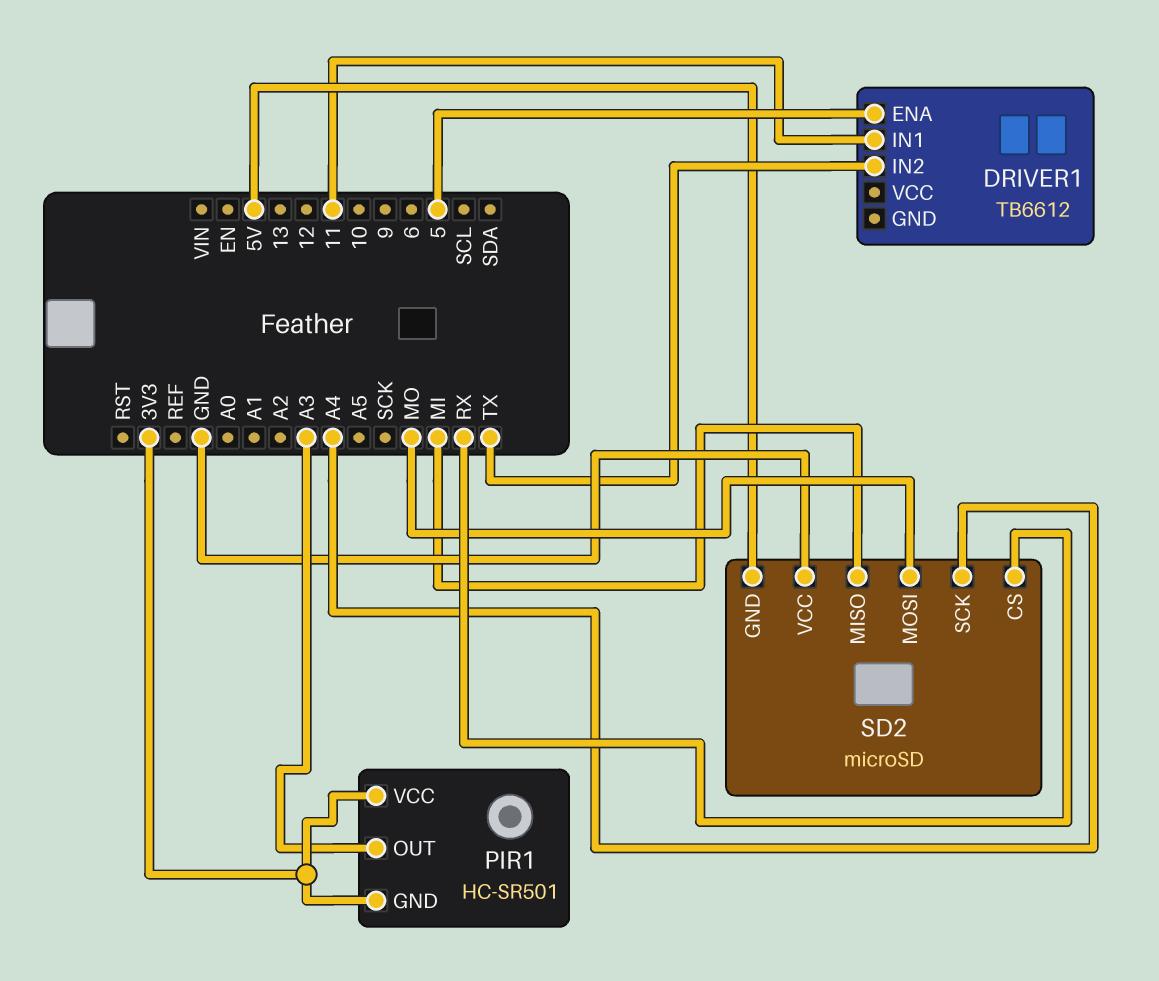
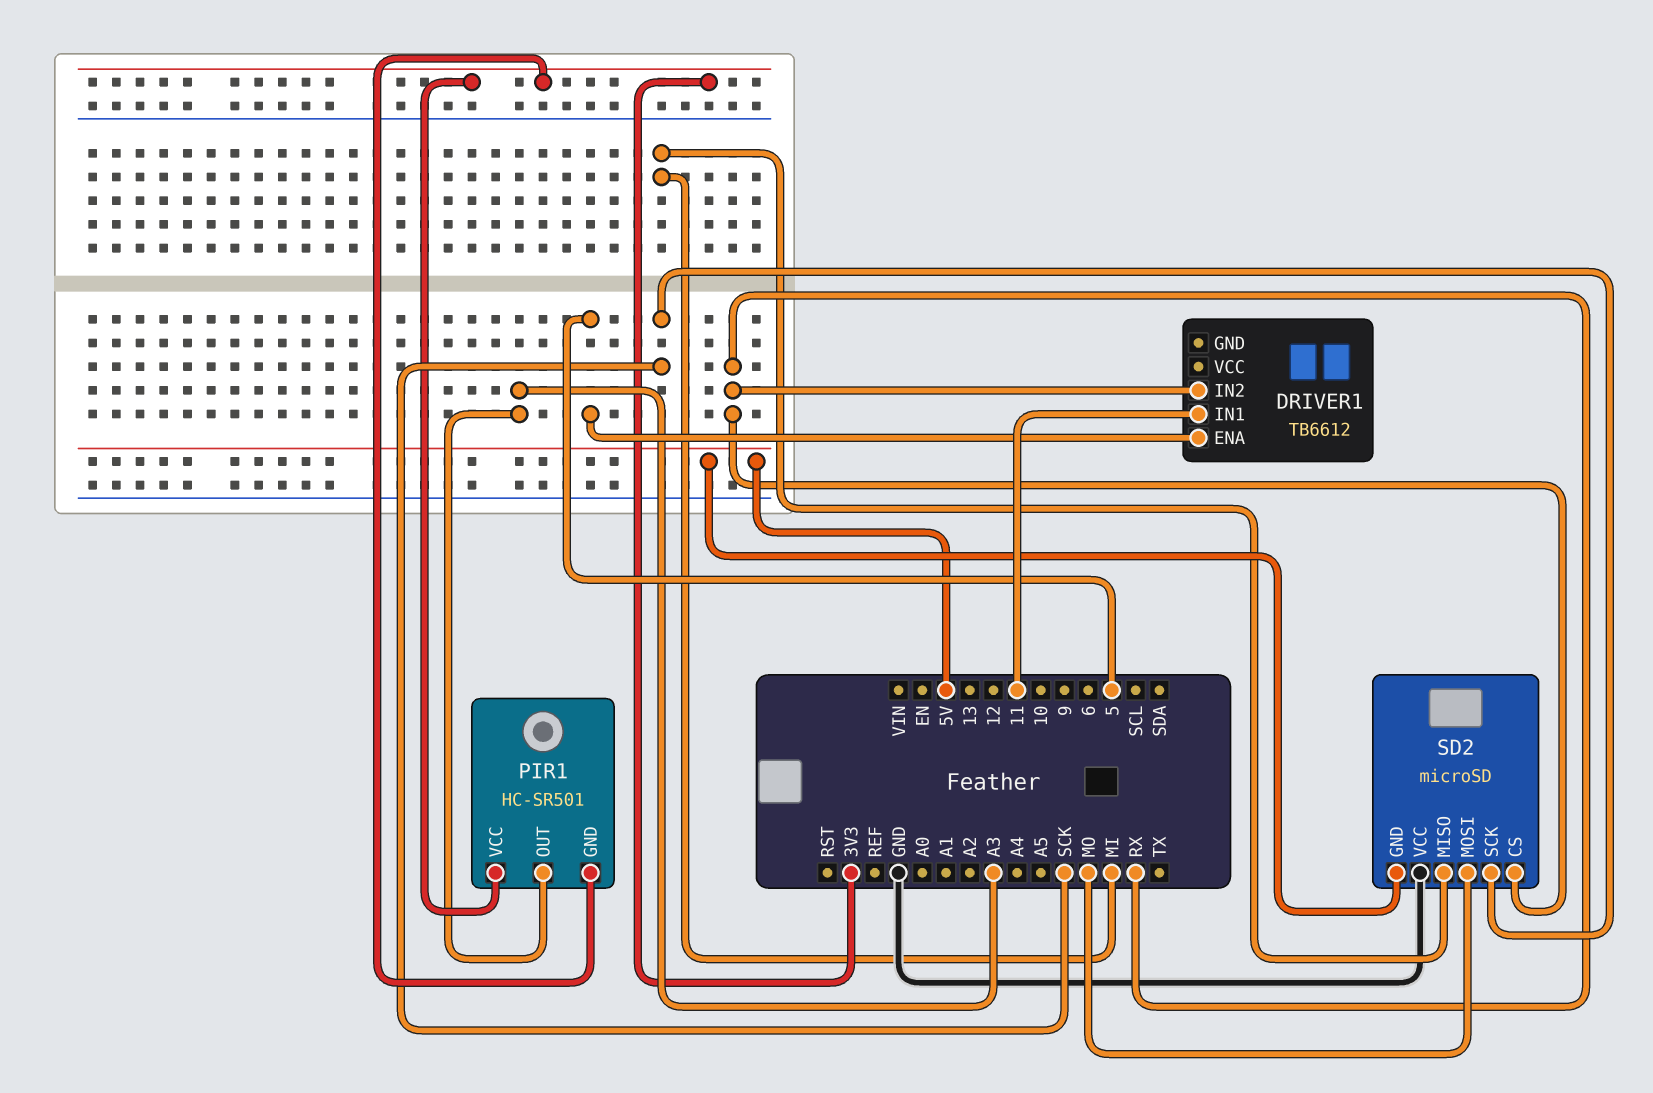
DRIVER1 pin IN2: TX -> RX
SD2 pin SCK: A4 -> SCK

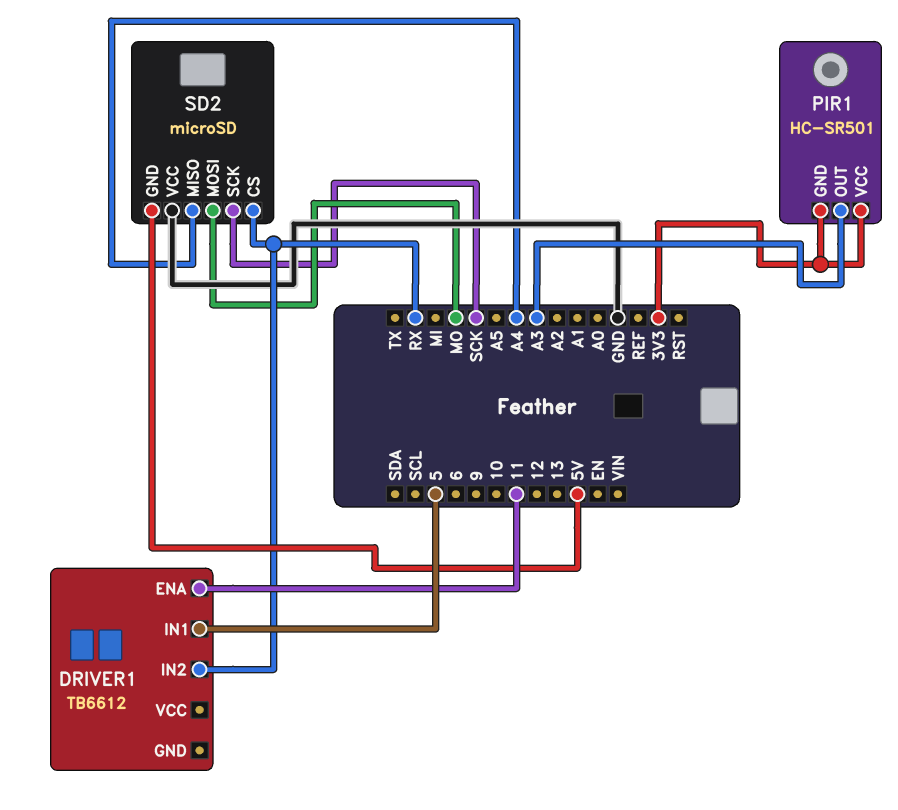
DRIVER1 pin ENA: 5 -> 11
DRIVER1 pin IN1: 11 -> 5
SD2 pin MISO: MI -> A4

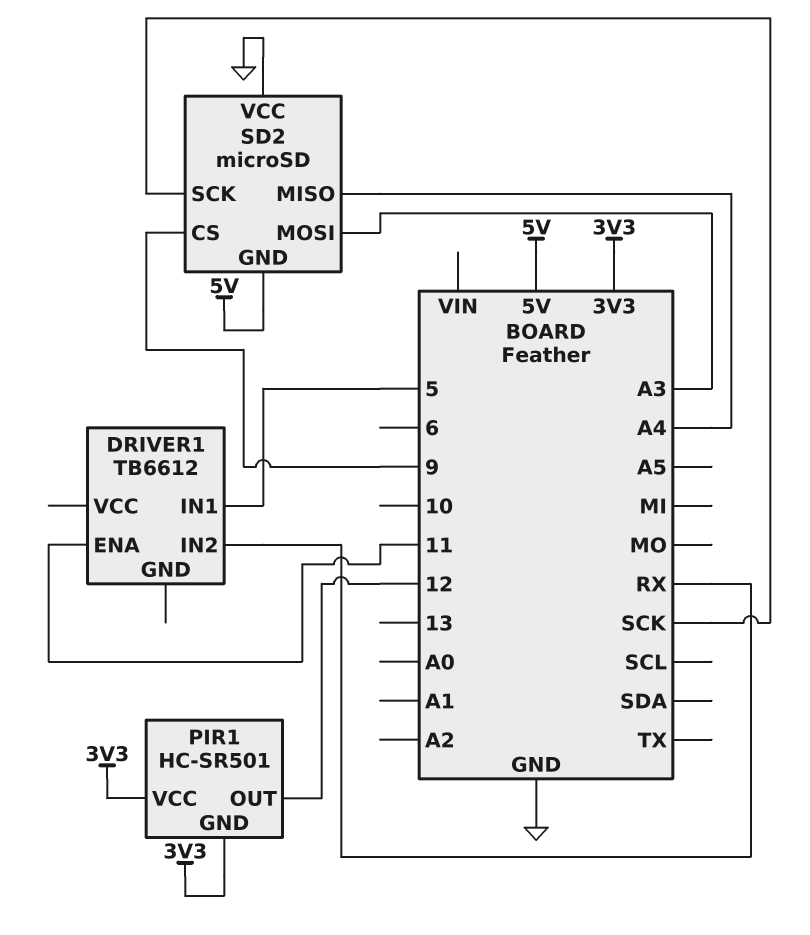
PIR1 pin OUT: A3 -> 12
SD2 pin CS: RX -> 9
SD2 pin MOSI: MO -> A3

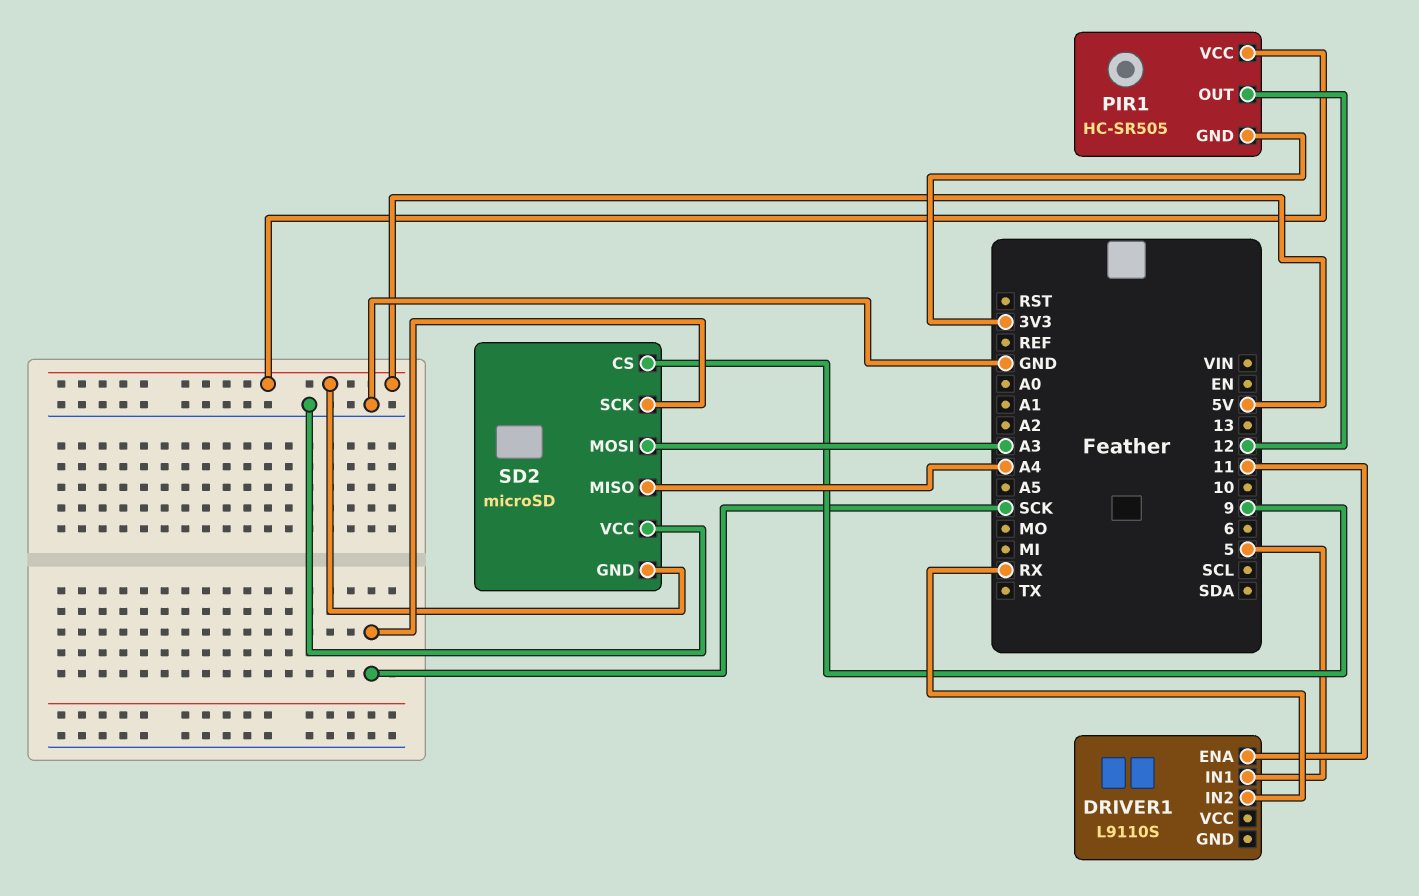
DRIVER1: TB6612 -> L9110S
PIR1: HC-SR501 -> HC-SR505
PIR1 pin VCC: 3V3 -> 5V

